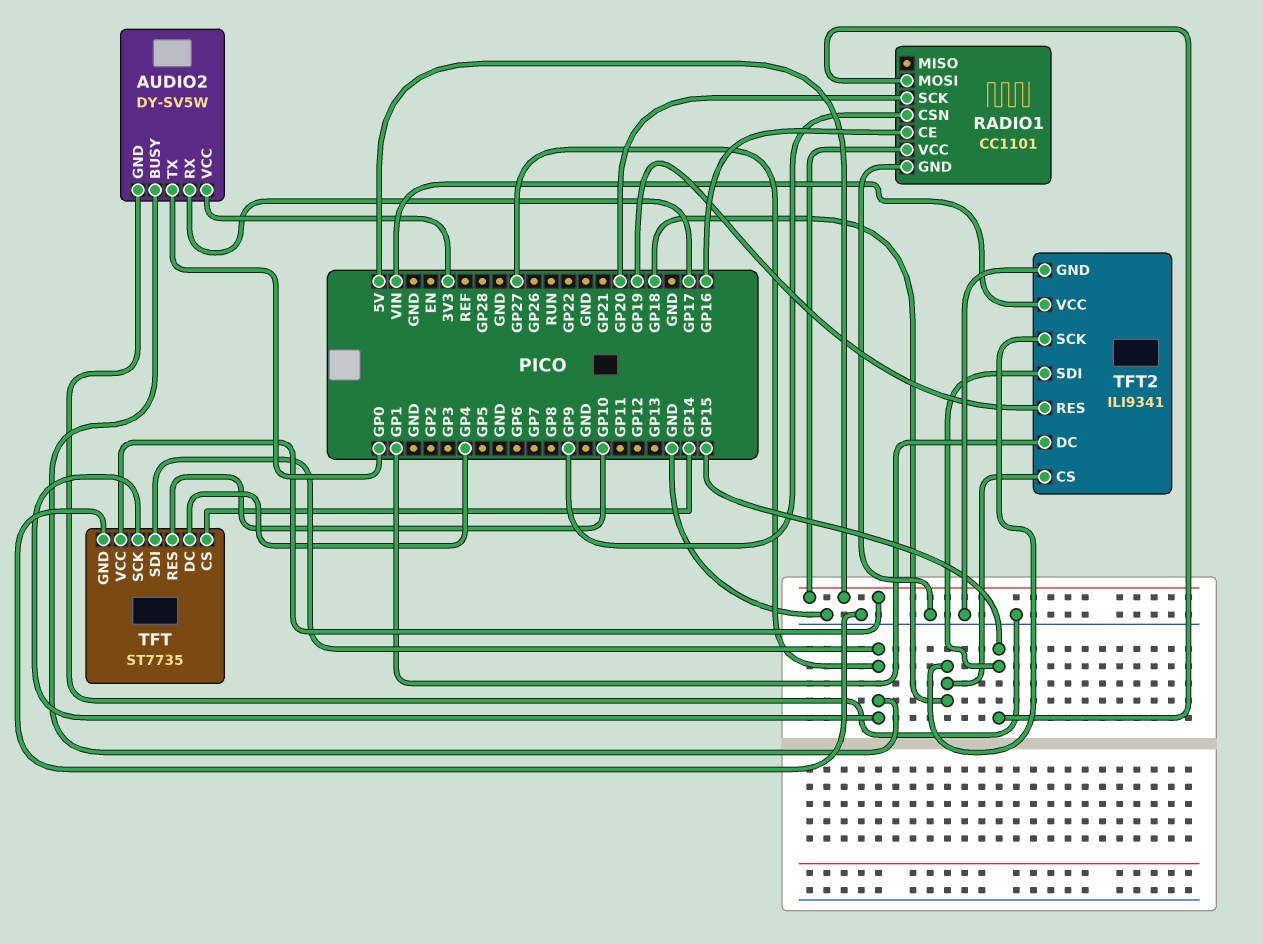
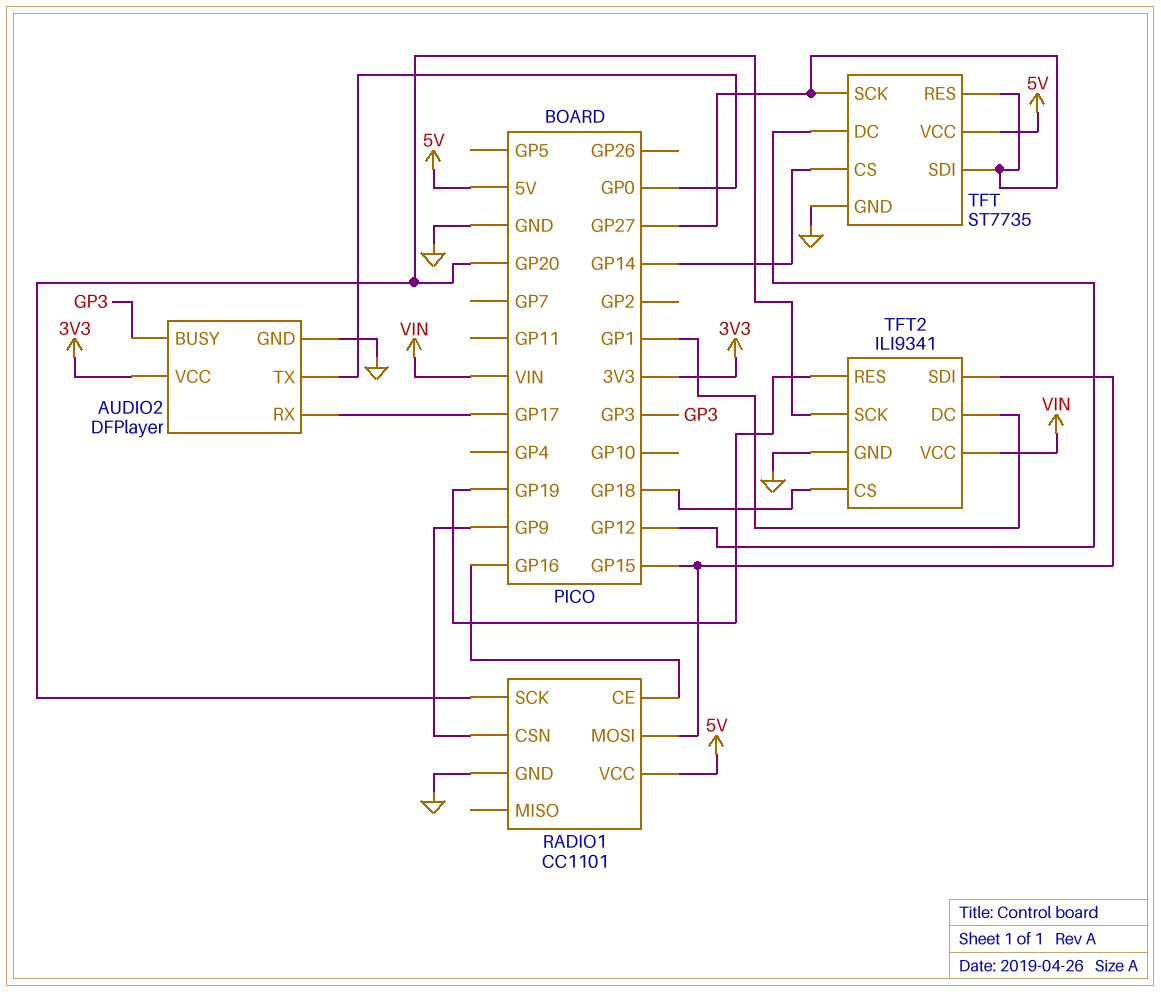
AUDIO2: DY-SV5W -> DFPlayer
AUDIO2 pin BUSY: GP27 -> GP3
TFT pin DC: GP4 -> GP12
TFT pin RES: GP10 -> GP27
TFT2 pin SCK: GP18 -> GP20

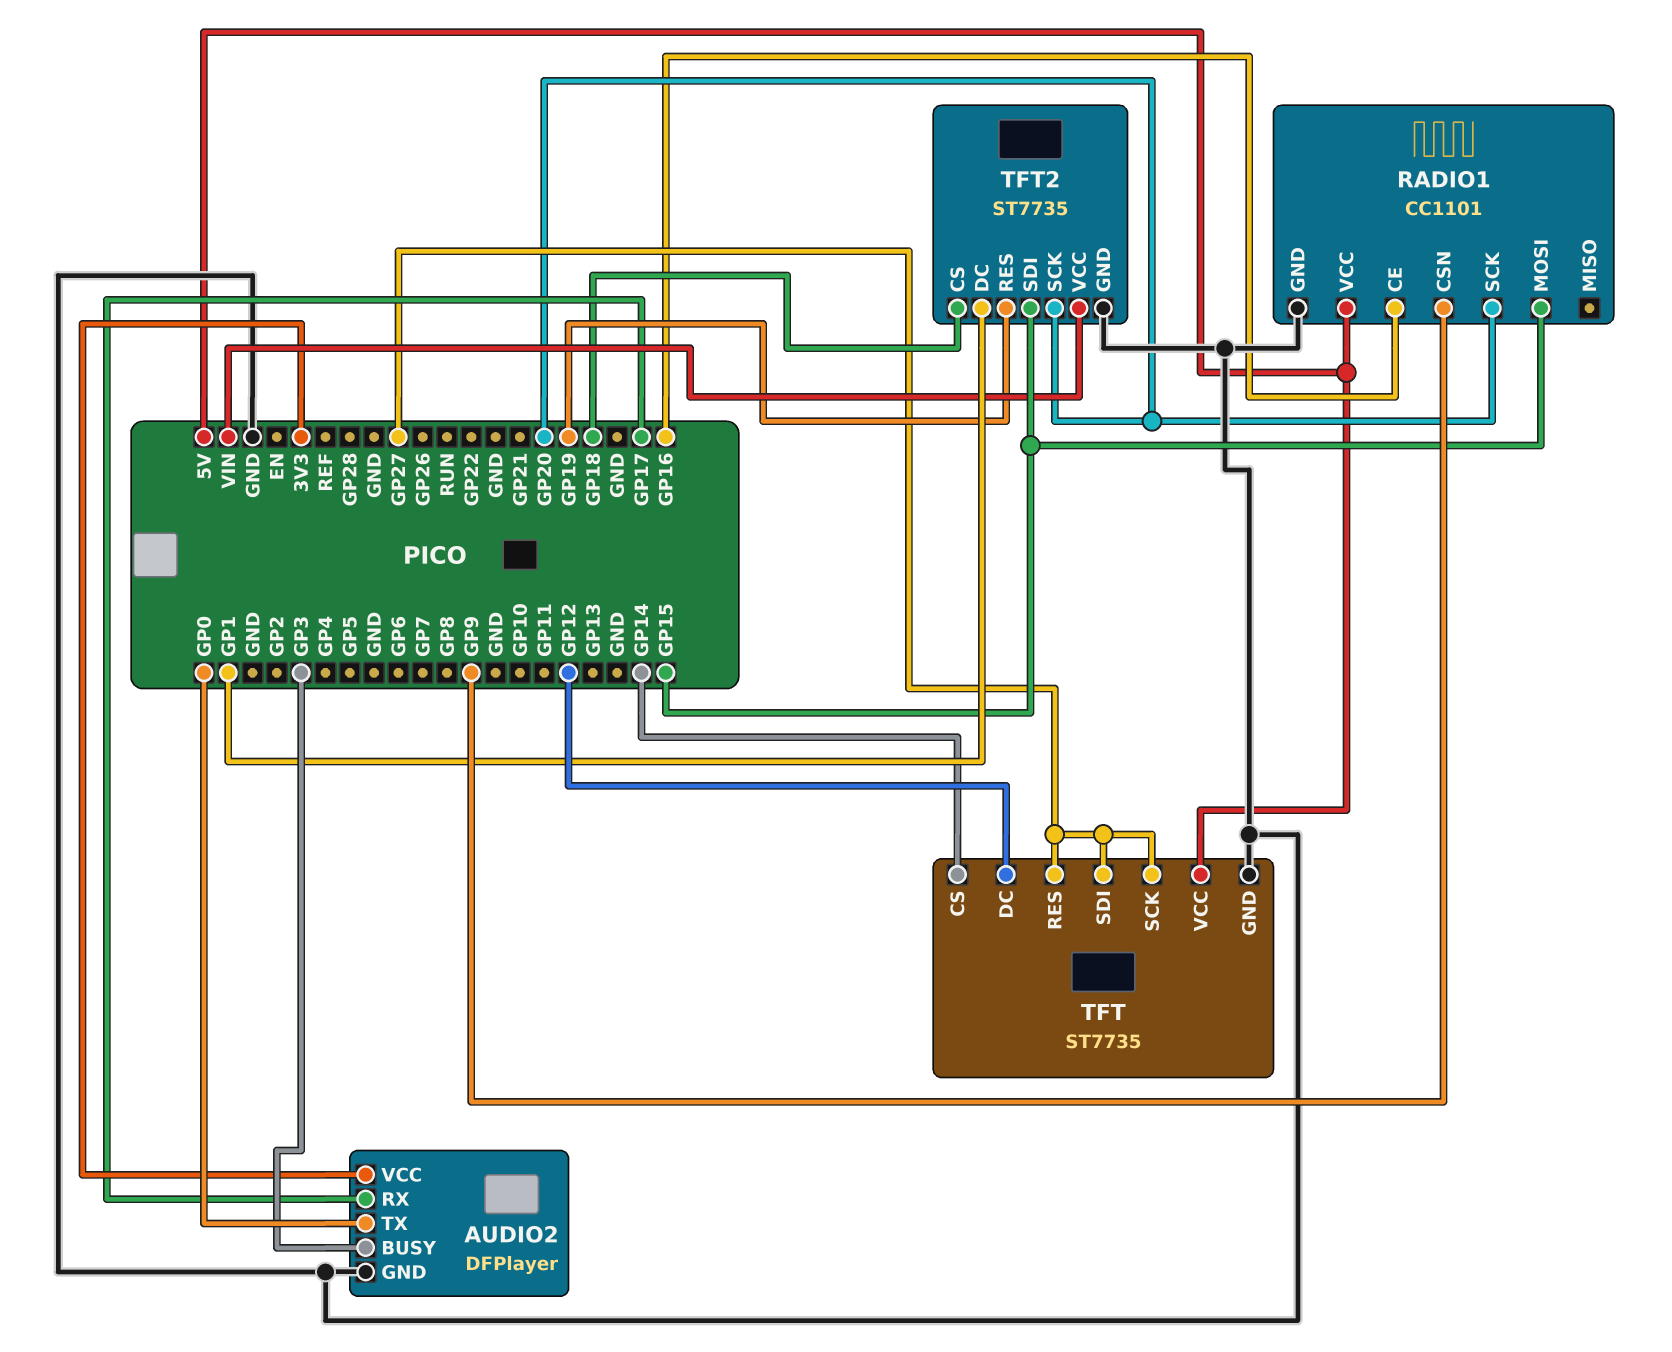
TFT2: ILI9341 -> ST7735

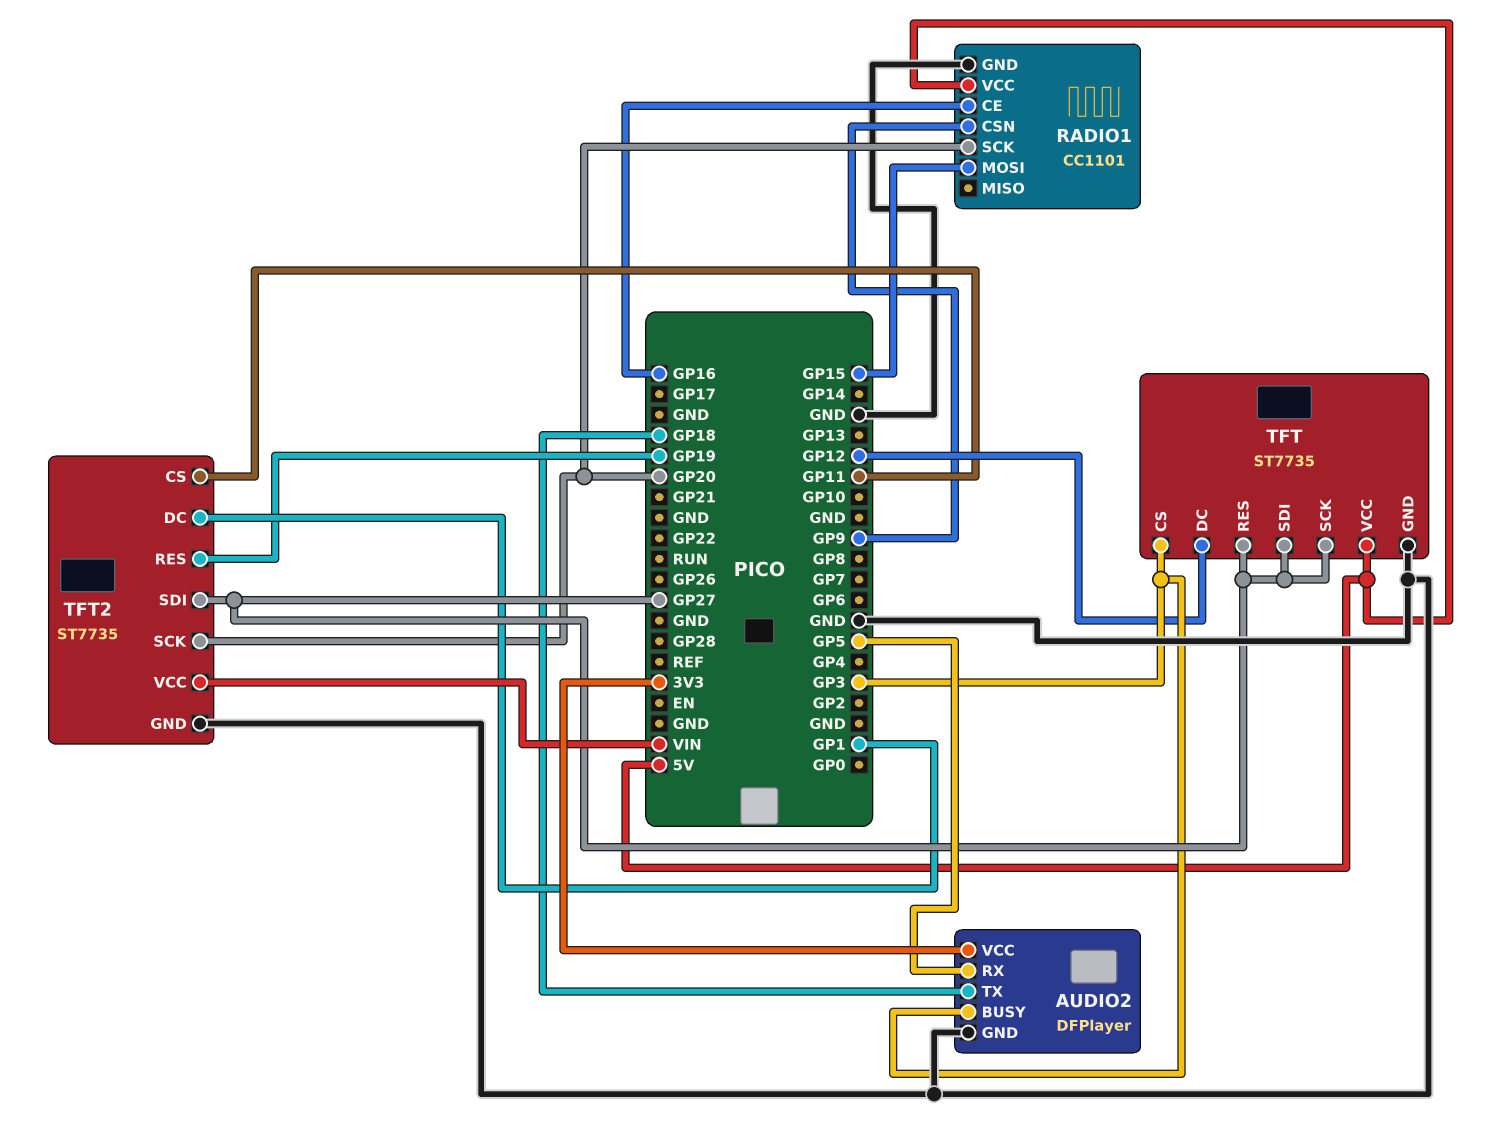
AUDIO2 pin RX: GP17 -> GP5
AUDIO2 pin TX: GP0 -> GP18
TFT pin CS: GP14 -> GP3
TFT2 pin CS: GP18 -> GP11
TFT2 pin SDI: GP15 -> GP27

